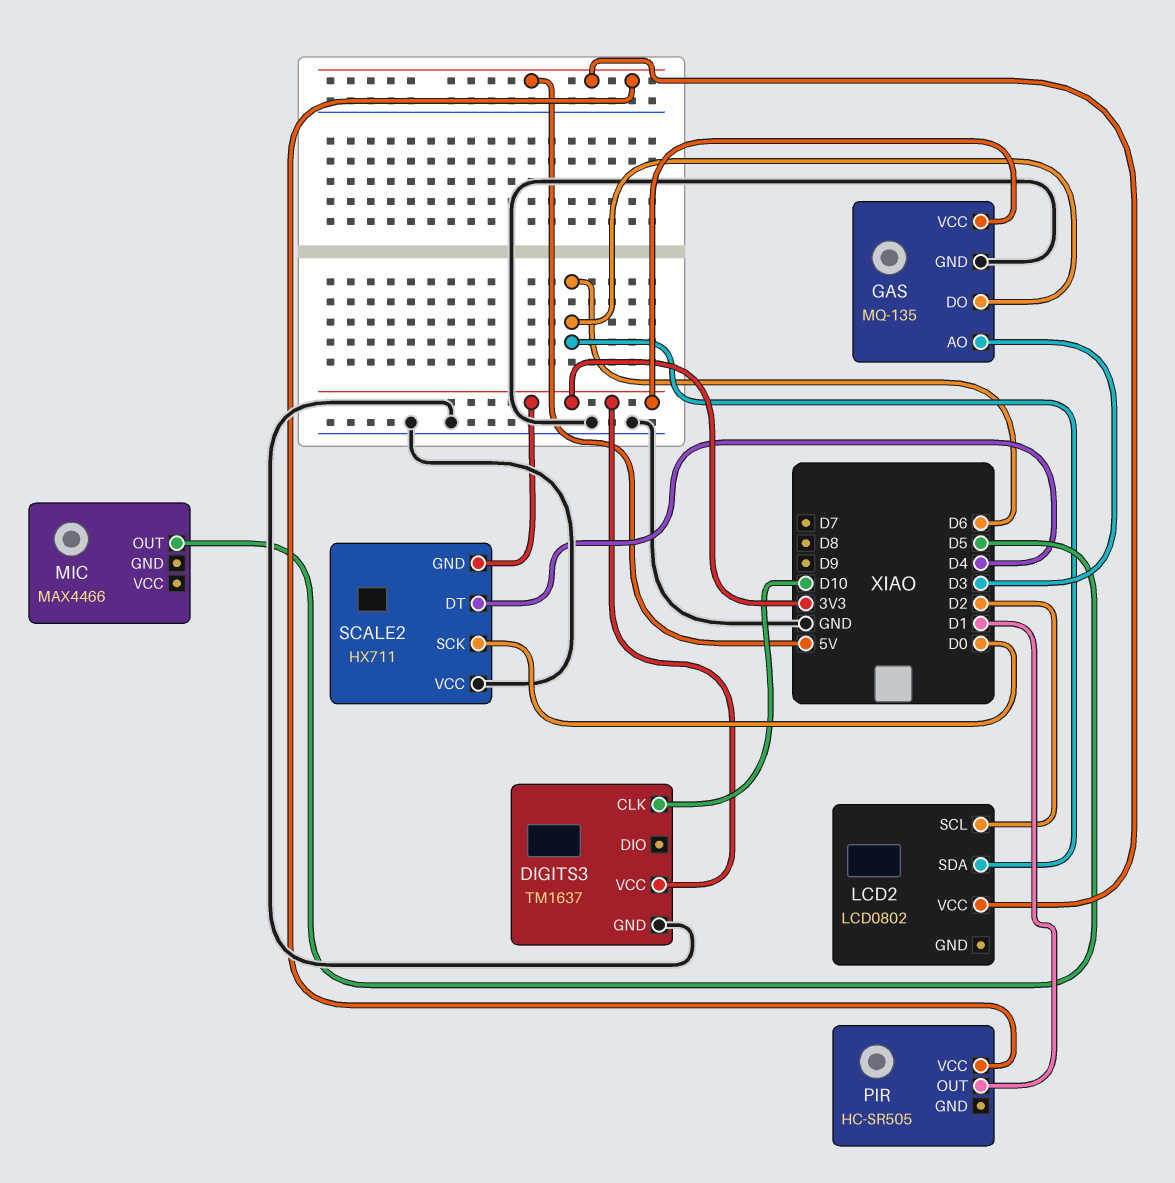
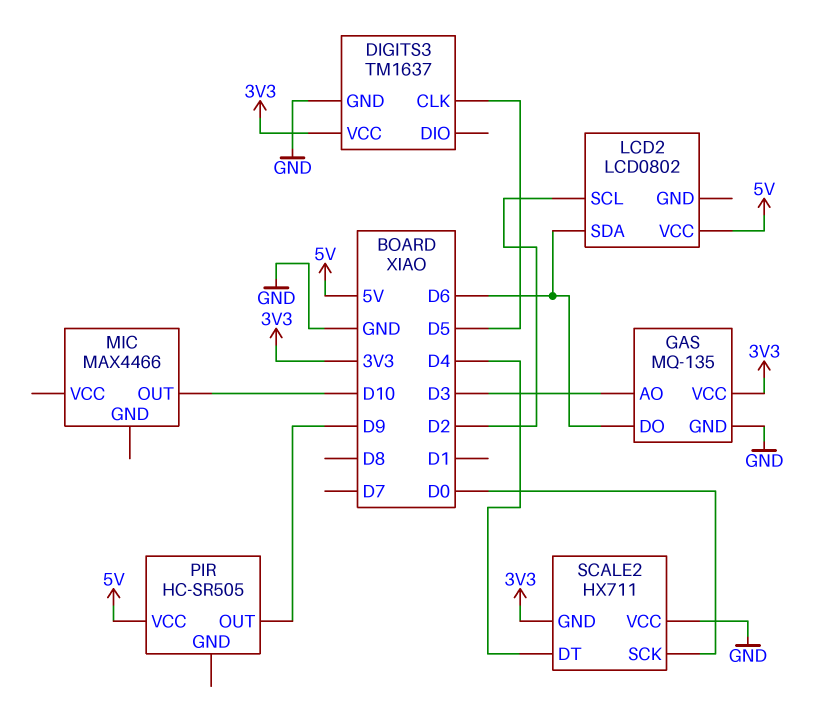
DIGITS3 pin CLK: D10 -> D5
MIC pin OUT: D5 -> D10
PIR pin OUT: D1 -> D9

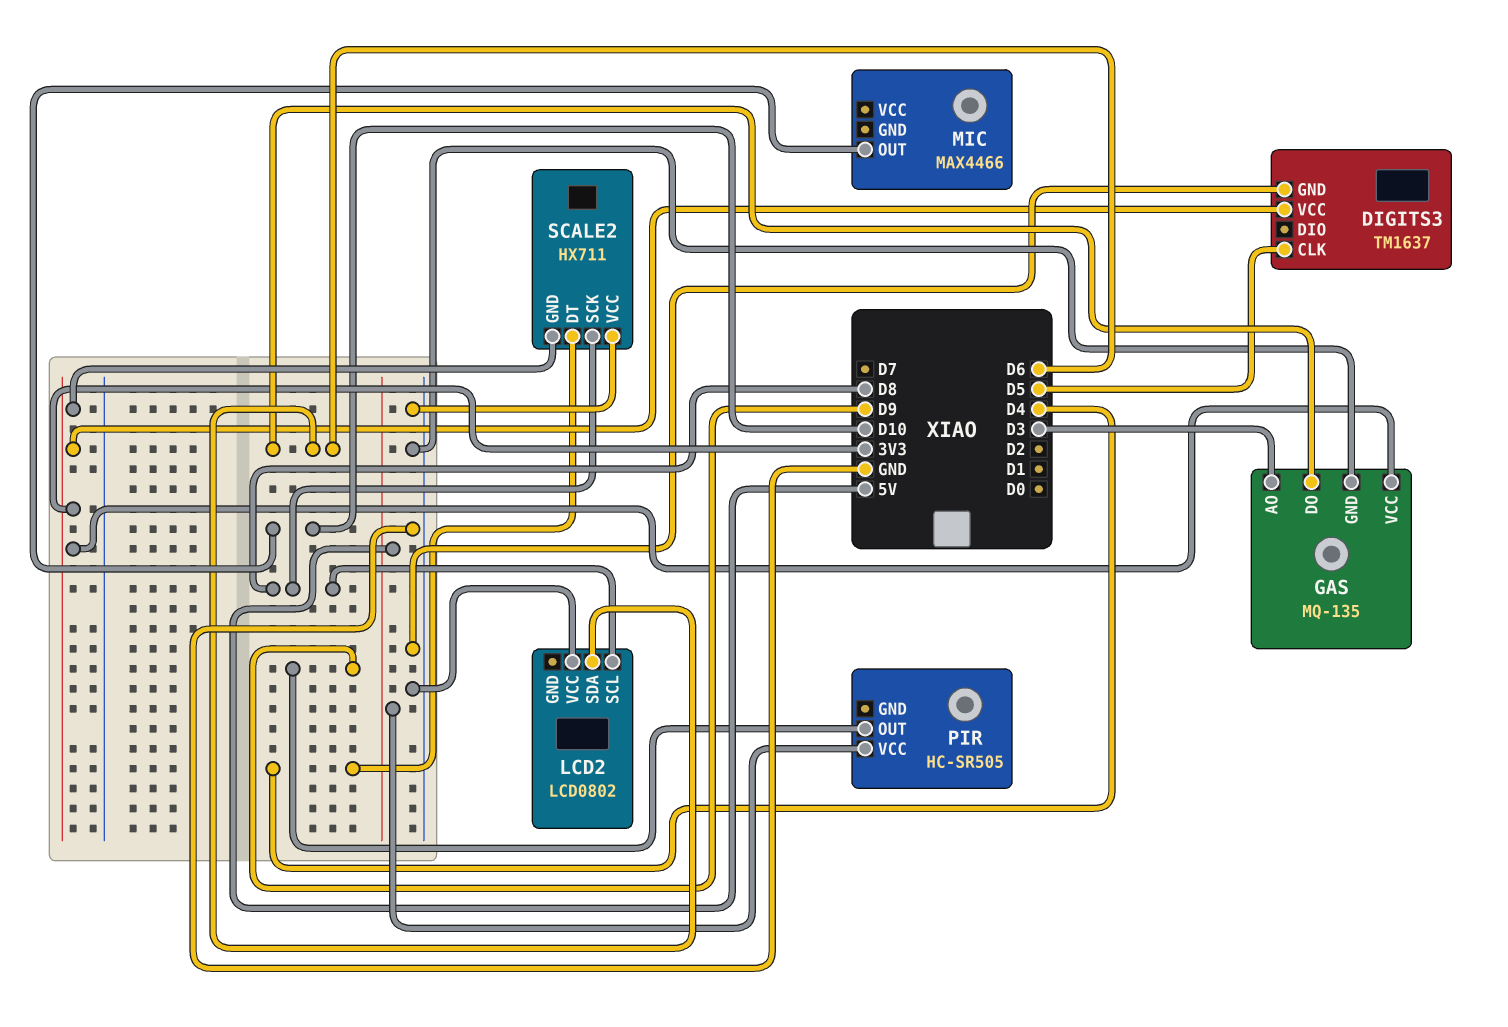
LCD2 pin SCL: D2 -> D8
LCD2 pin VCC: 5V -> GND
SCALE2 pin SCK: D0 -> D8

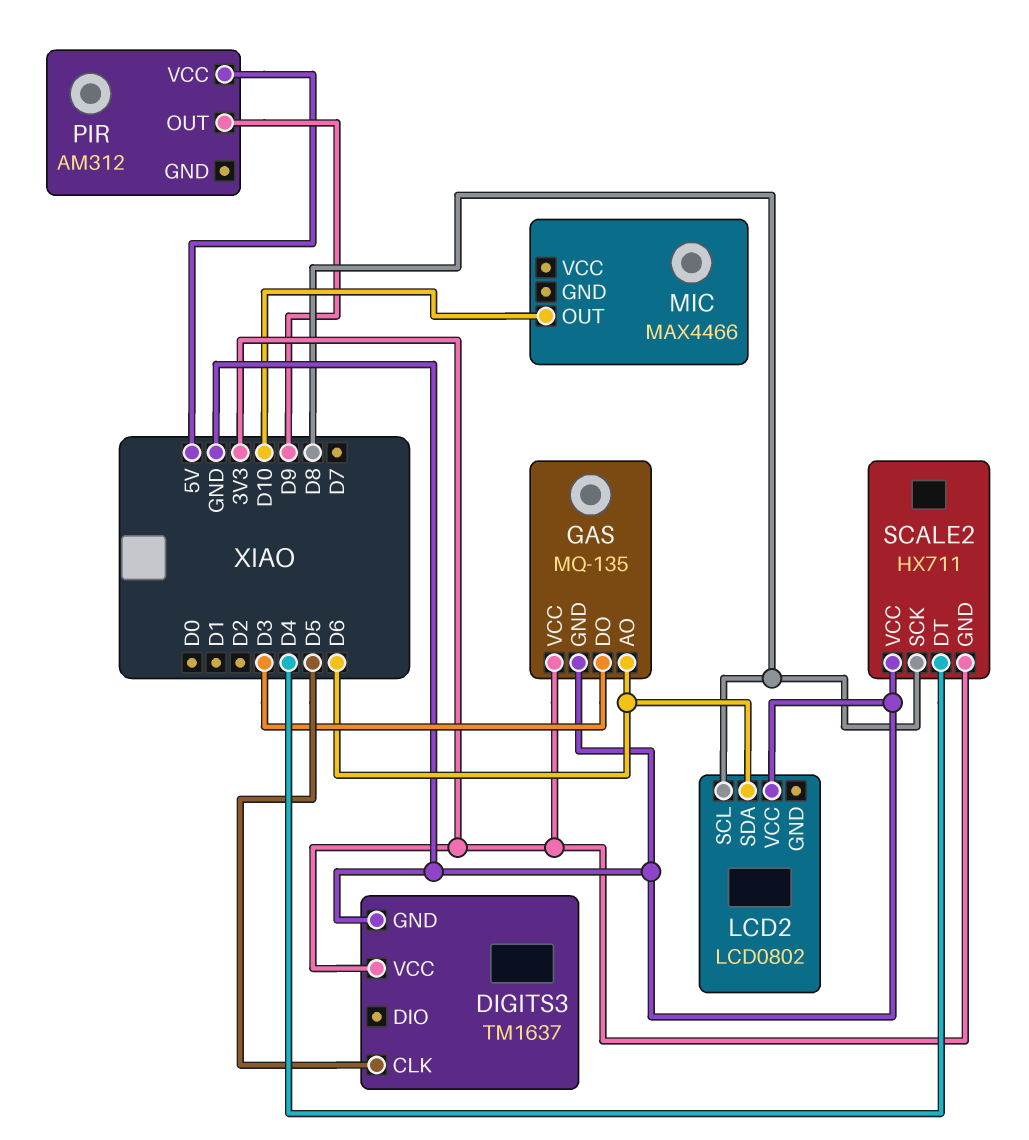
GAS pin AO: D3 -> D6
GAS pin DO: D6 -> D3
PIR: HC-SR505 -> AM312

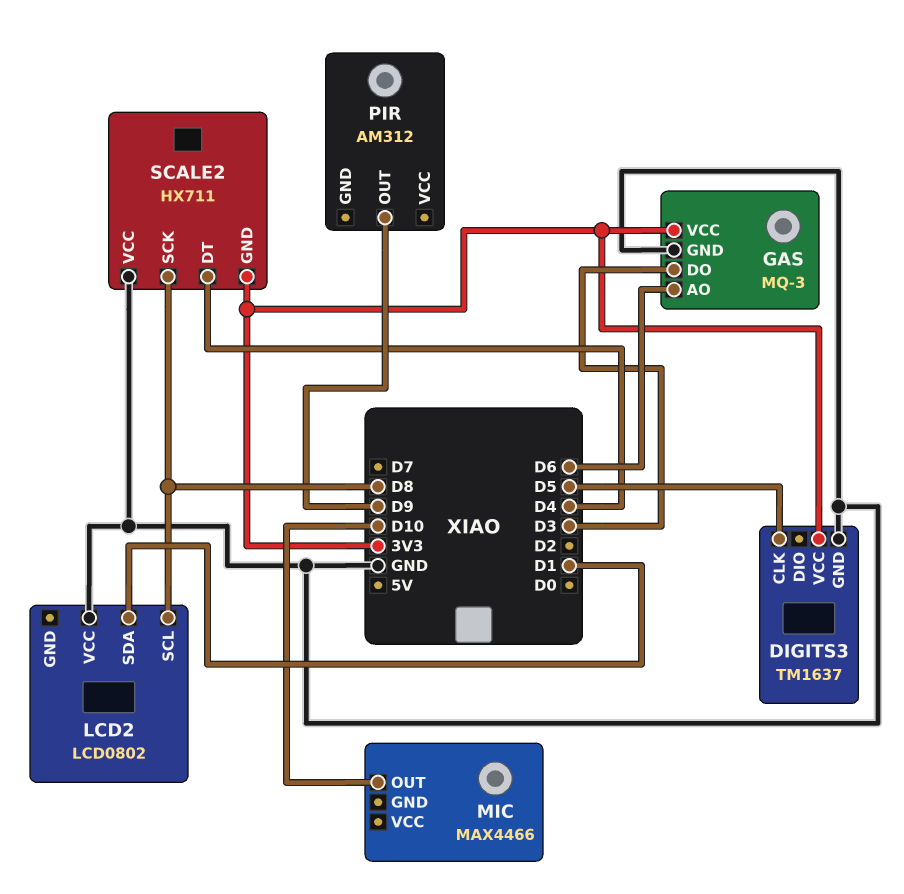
GAS: MQ-135 -> MQ-3
LCD2 pin SDA: D6 -> D1
PIR pin VCC: 5V -> none

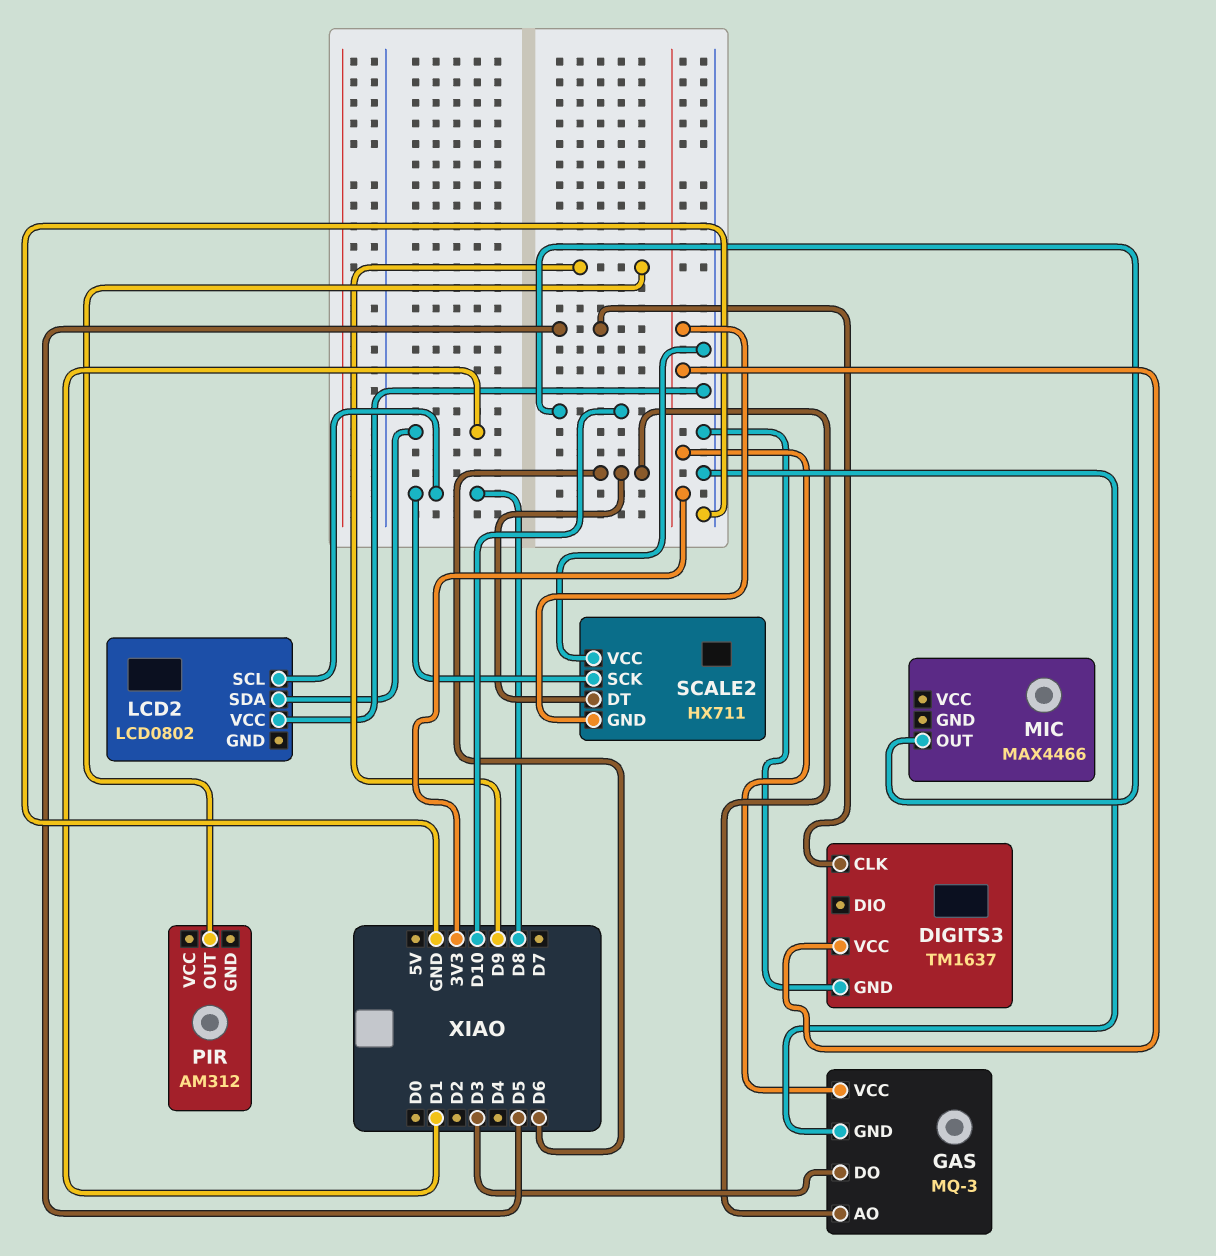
SCALE2 pin DT: D4 -> D6

